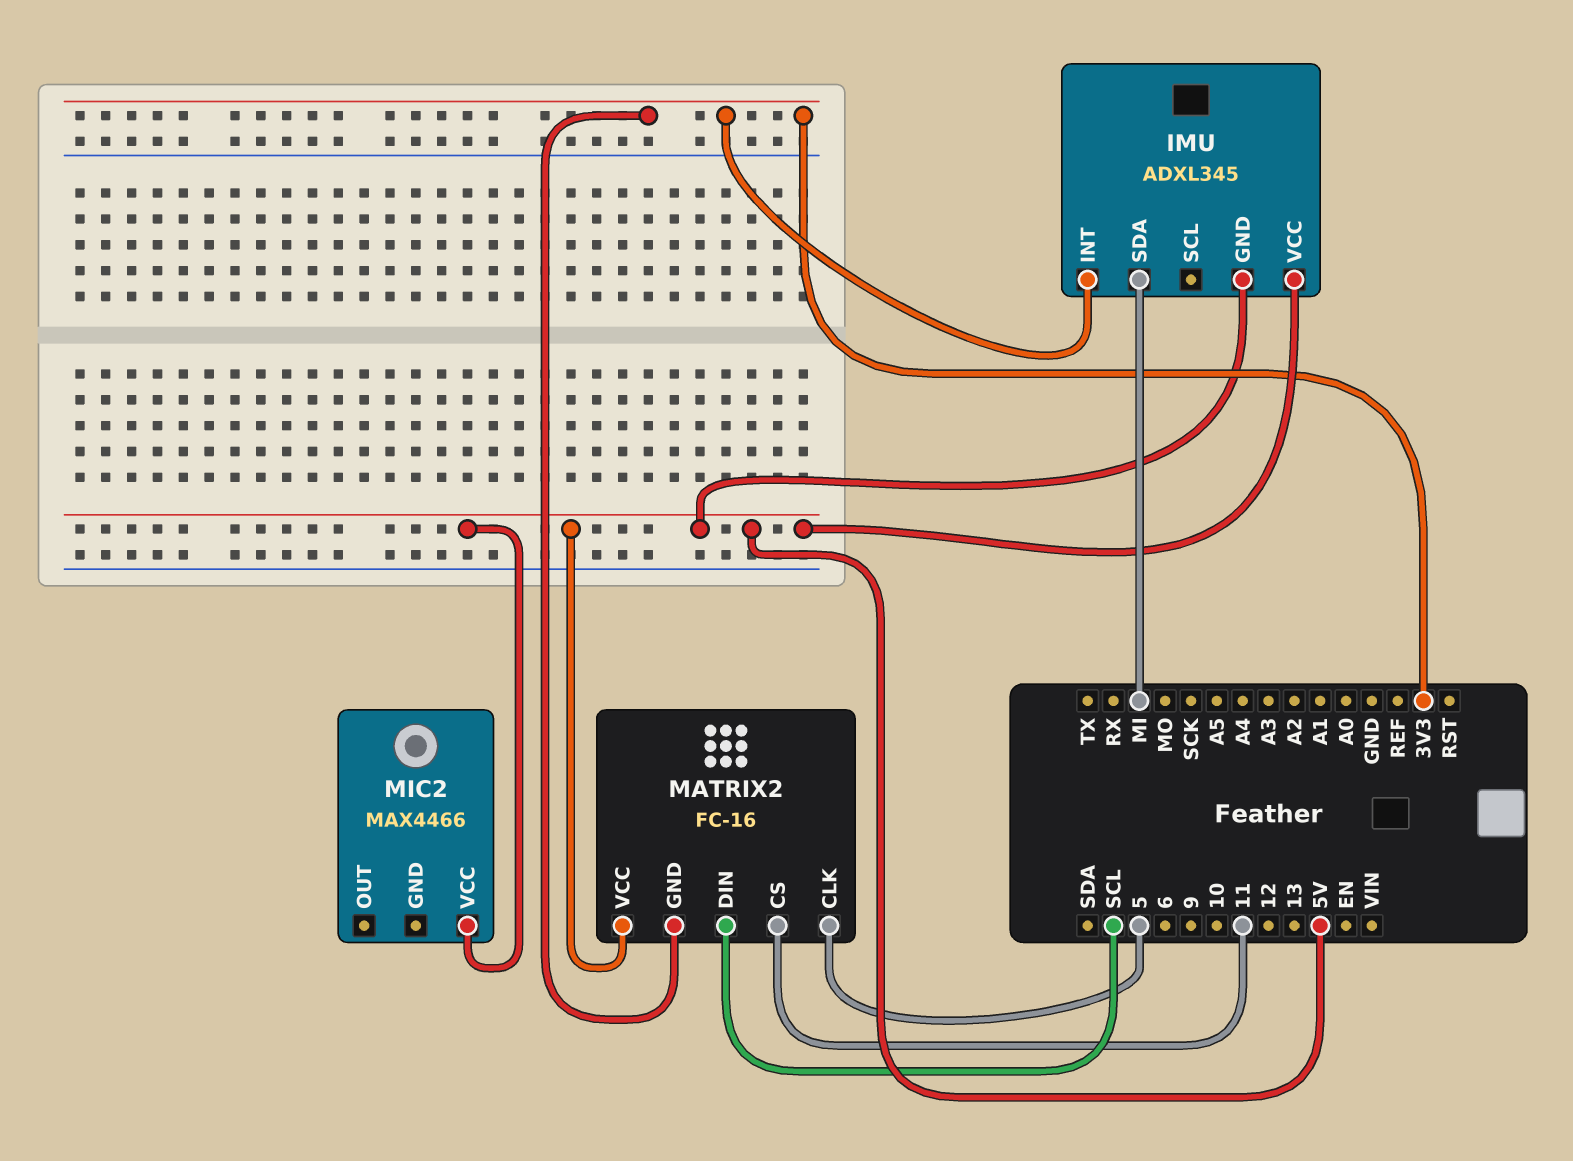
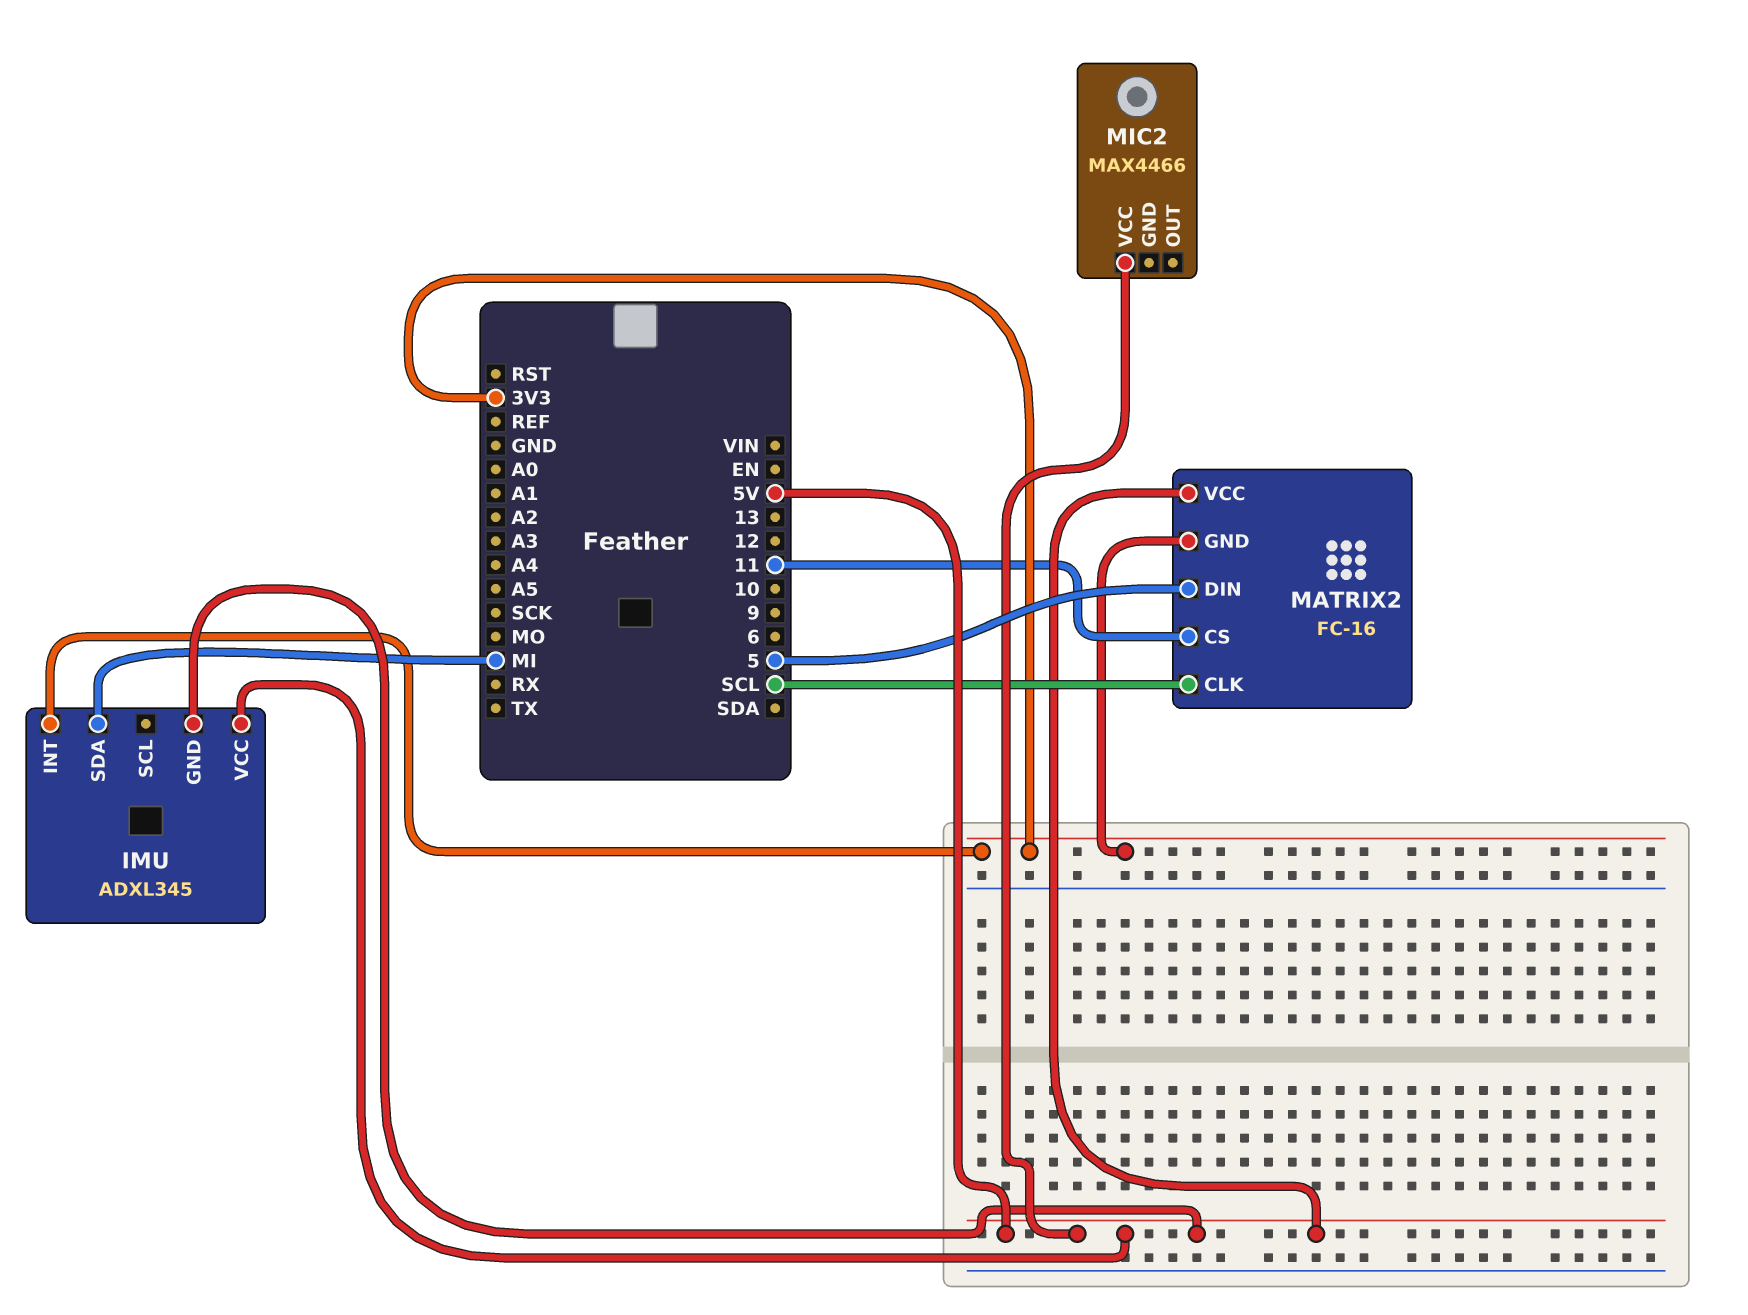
MATRIX2 pin CLK: 5 -> SCL
MATRIX2 pin DIN: SCL -> 5

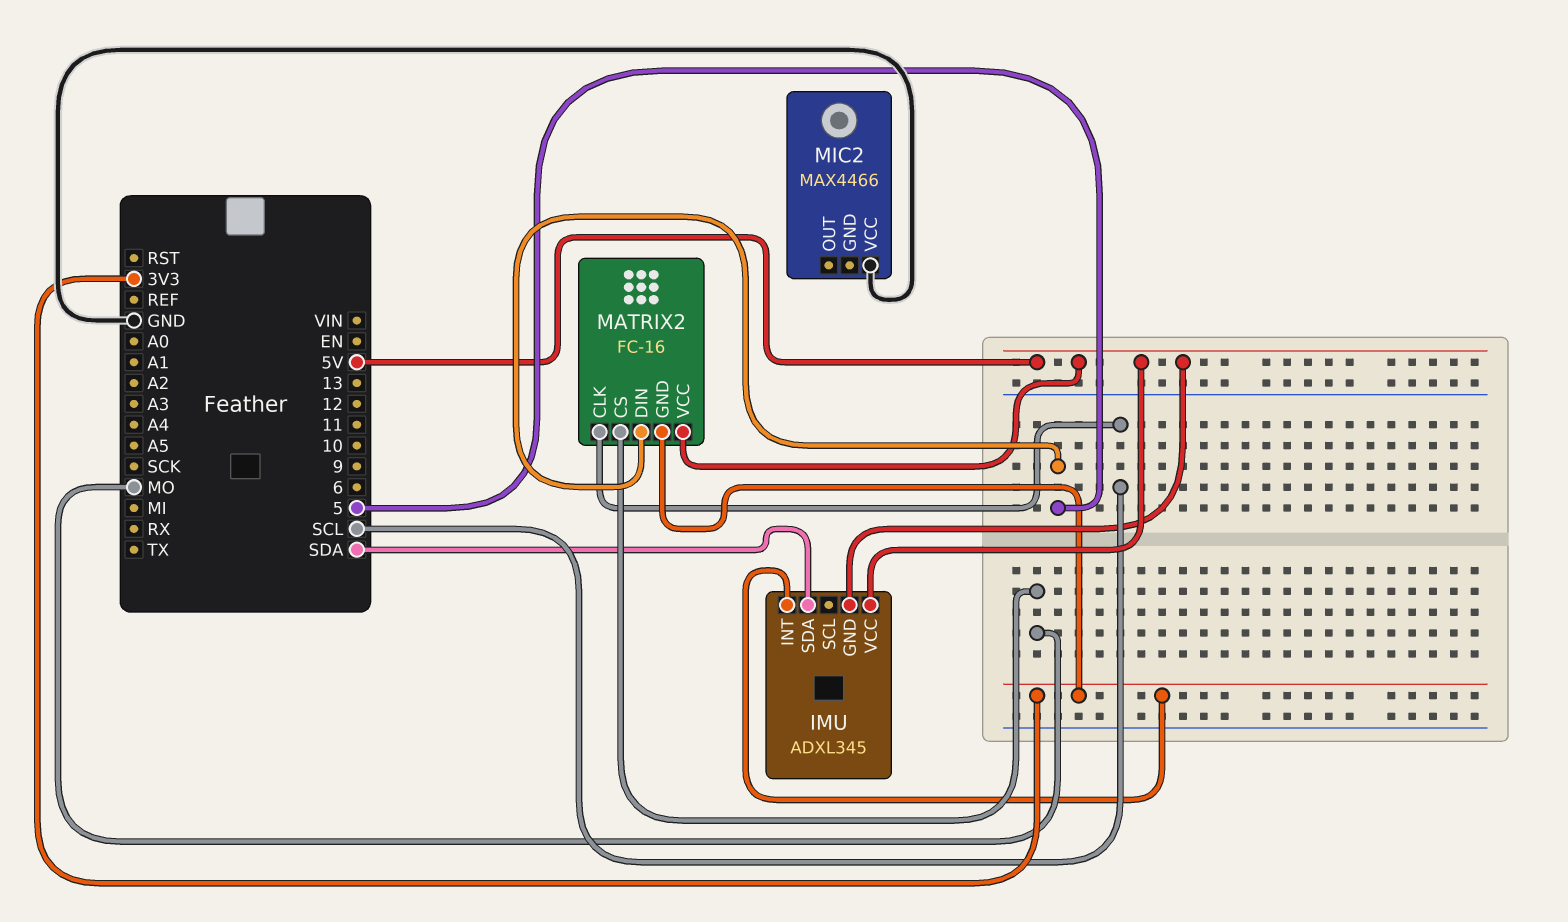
IMU pin SDA: MI -> SDA
MATRIX2 pin CS: 11 -> MO
MIC2 pin VCC: 5V -> GND

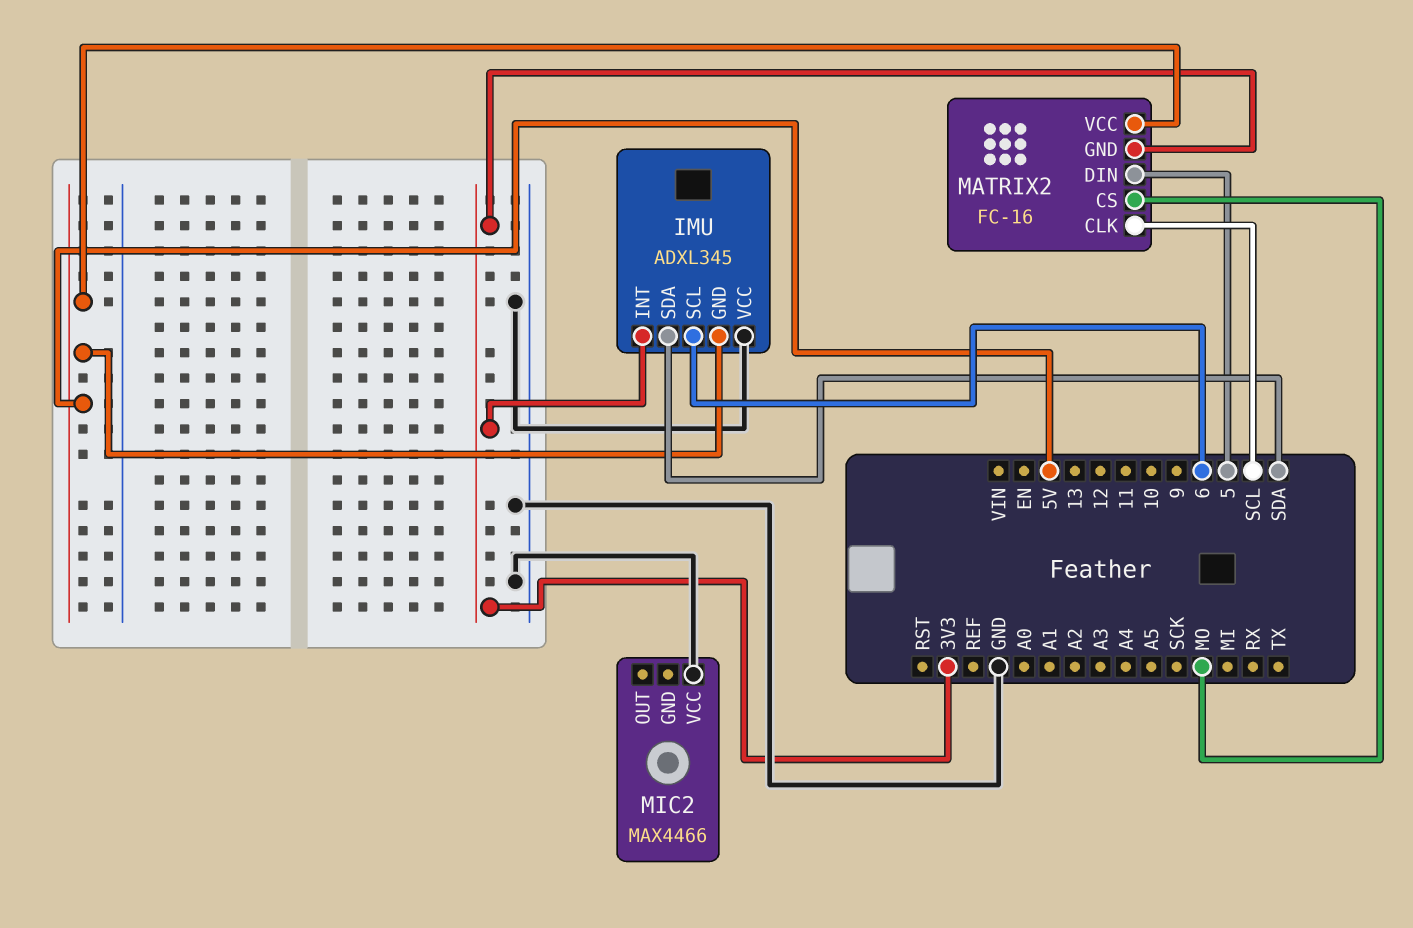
IMU pin SCL: none -> 6
IMU pin VCC: 5V -> GND

